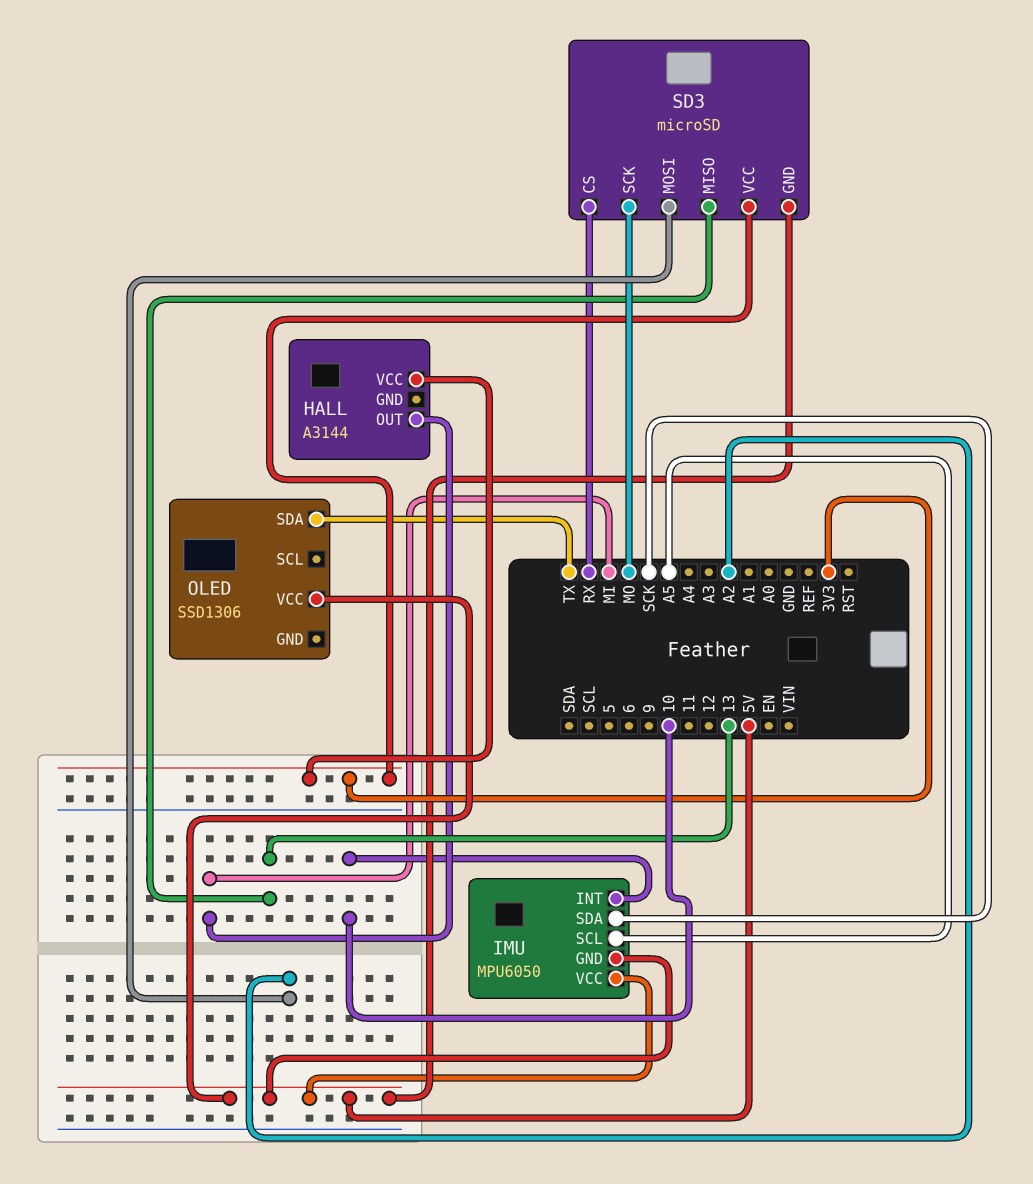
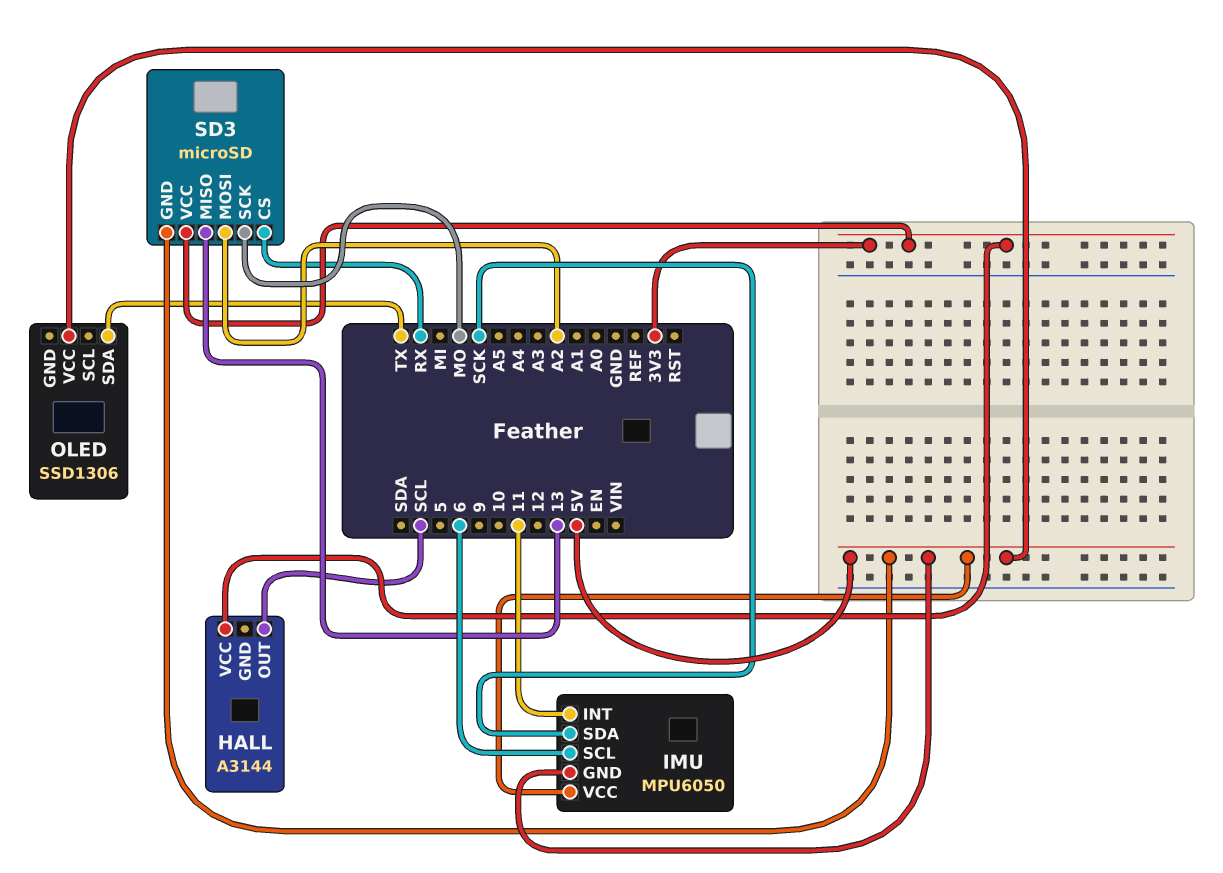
HALL pin OUT: MI -> SCL
IMU pin INT: 10 -> 11
IMU pin SCL: A5 -> 6

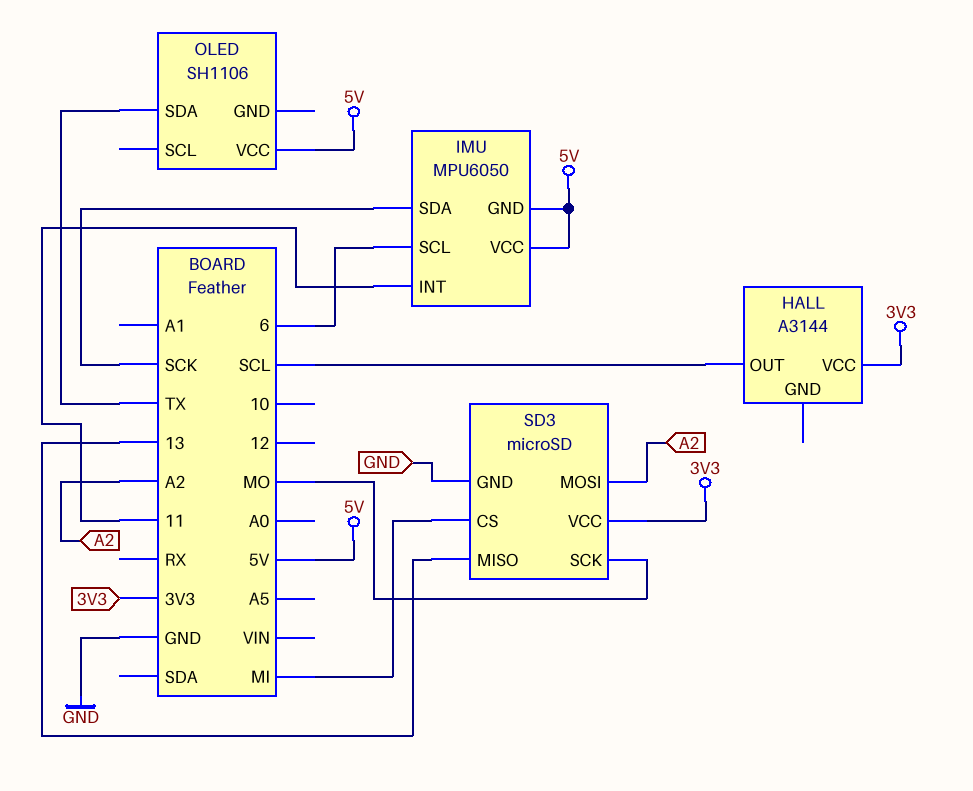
OLED: SSD1306 -> SH1106
SD3 pin CS: RX -> MI
SD3 pin GND: 5V -> GND

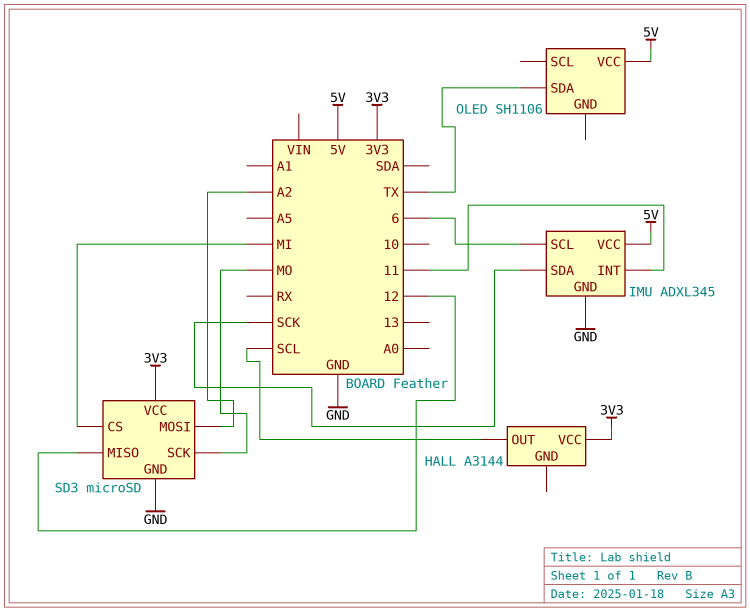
IMU: MPU6050 -> ADXL345
IMU pin GND: 5V -> GND
SD3 pin MISO: 13 -> 12

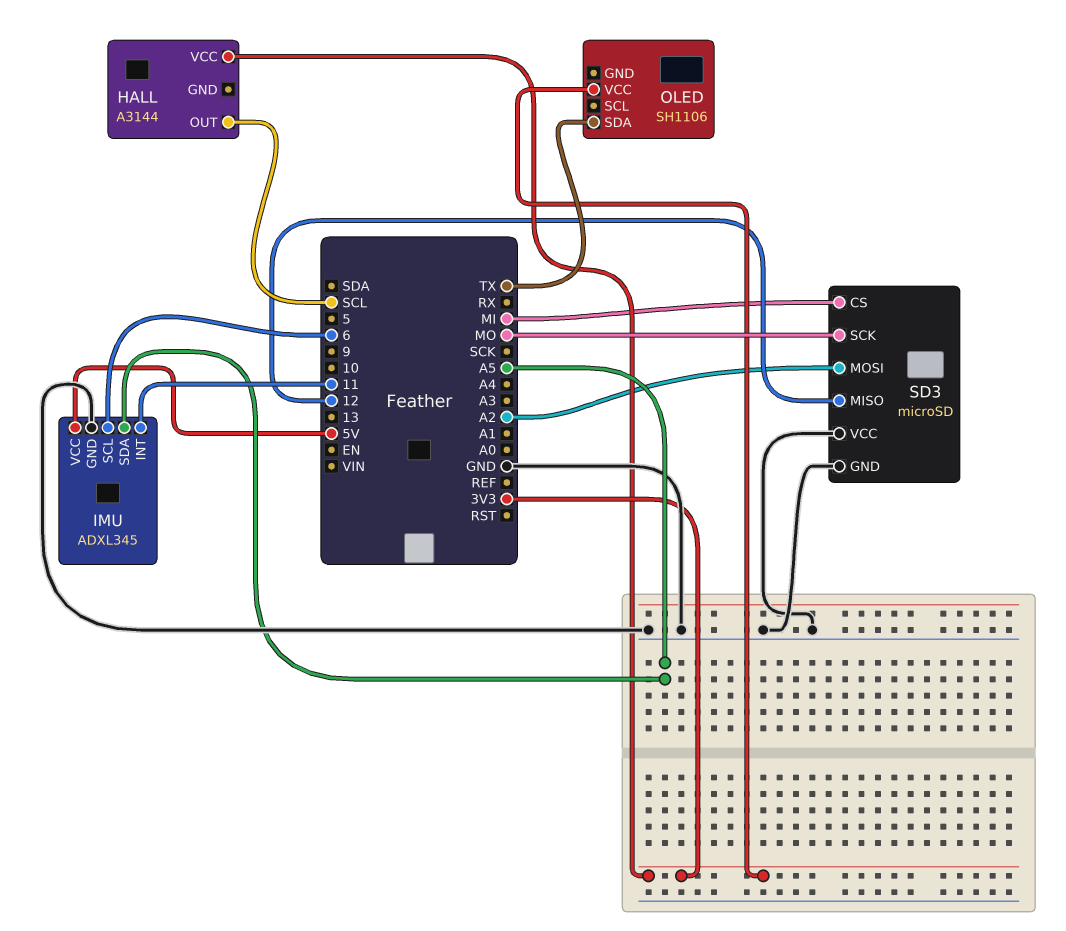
IMU pin SDA: SCK -> A5
OLED pin VCC: 5V -> 3V3
SD3 pin VCC: 3V3 -> GND

